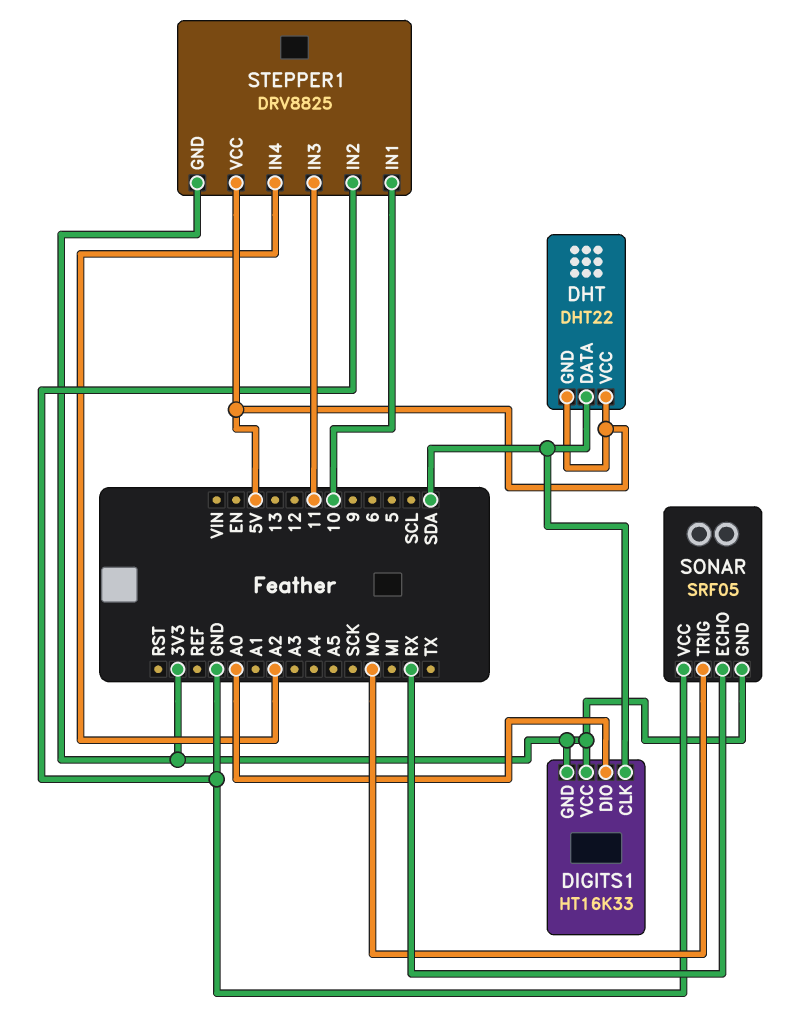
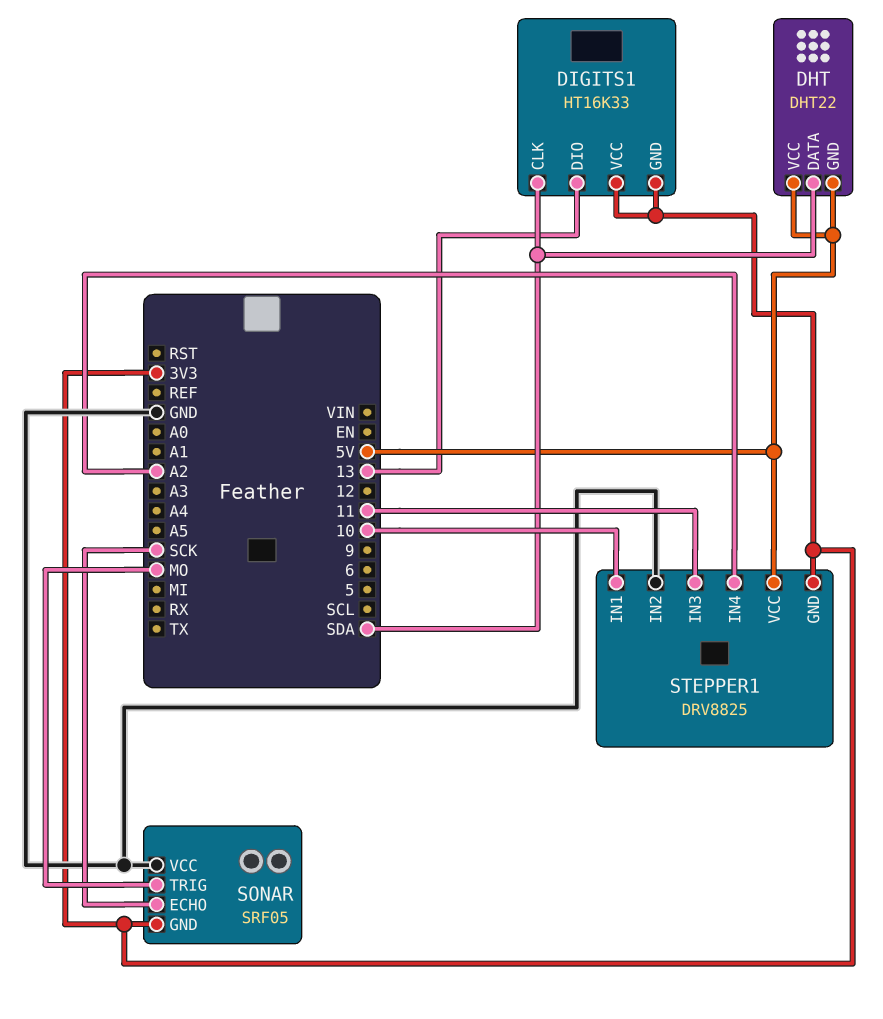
DIGITS1 pin DIO: A0 -> 13
SONAR pin ECHO: RX -> SCK

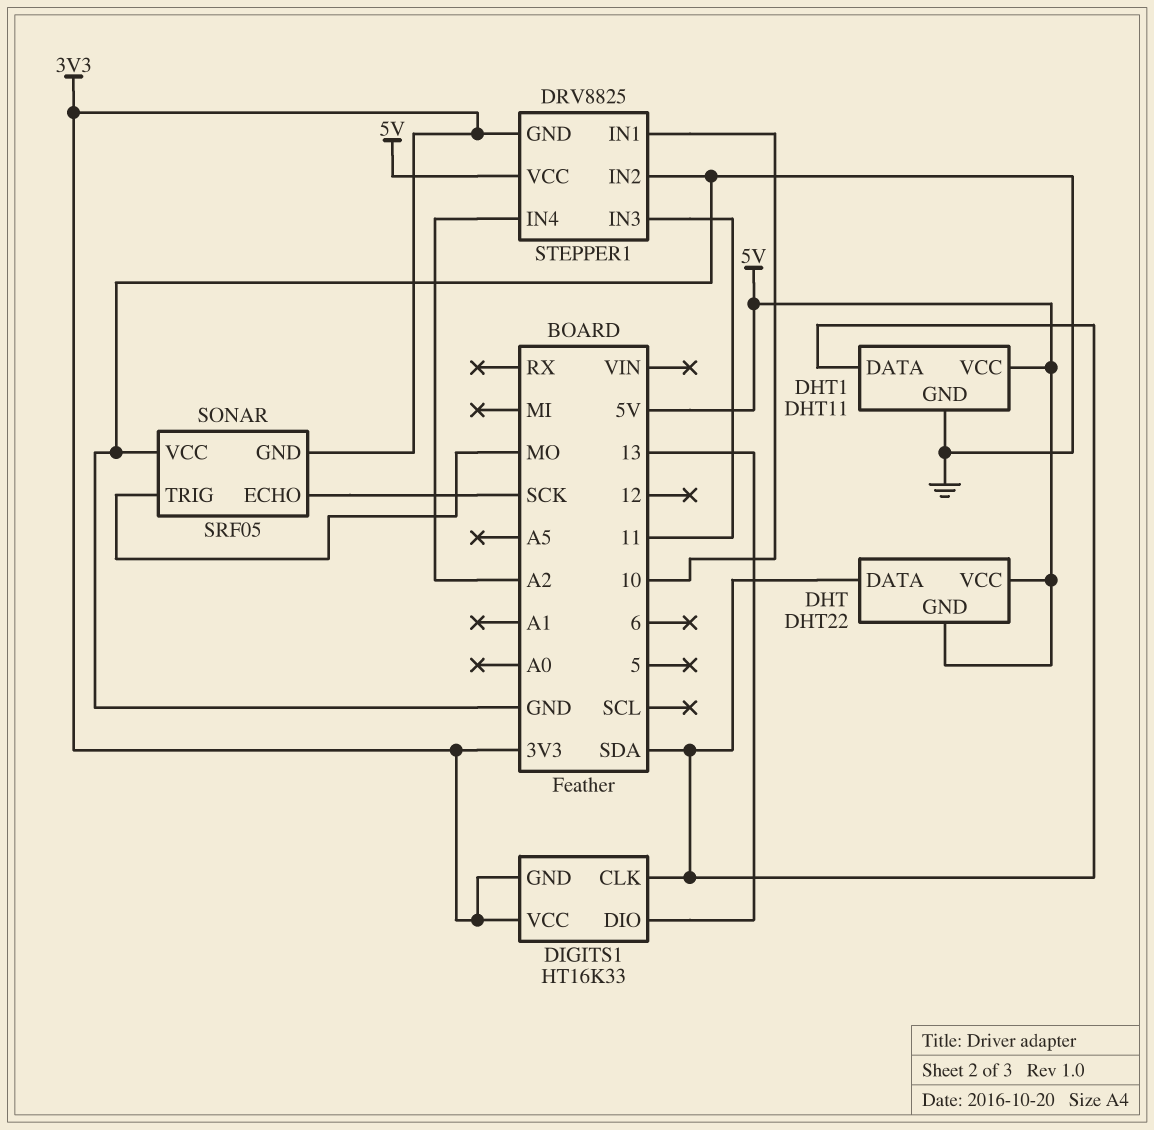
DHT1: none -> DHT11
DHT1 pin DATA: none -> SDA
DHT1 pin GND: none -> GND
DHT1 pin VCC: none -> 5V

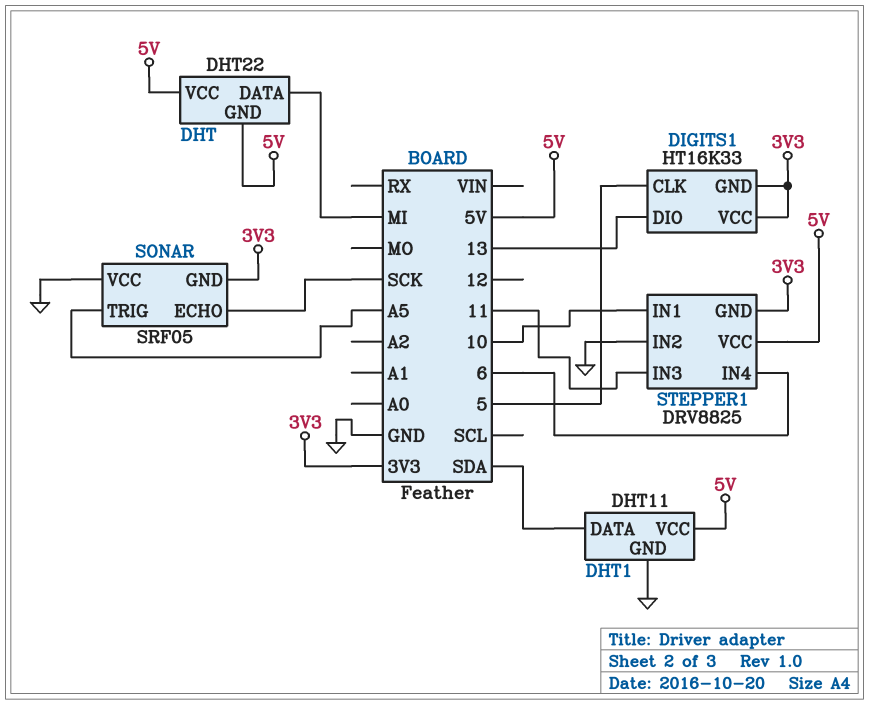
DHT pin DATA: SDA -> MI
DIGITS1 pin CLK: SDA -> 5
SONAR pin TRIG: MO -> A5
STEPPER1 pin IN4: A2 -> 6

